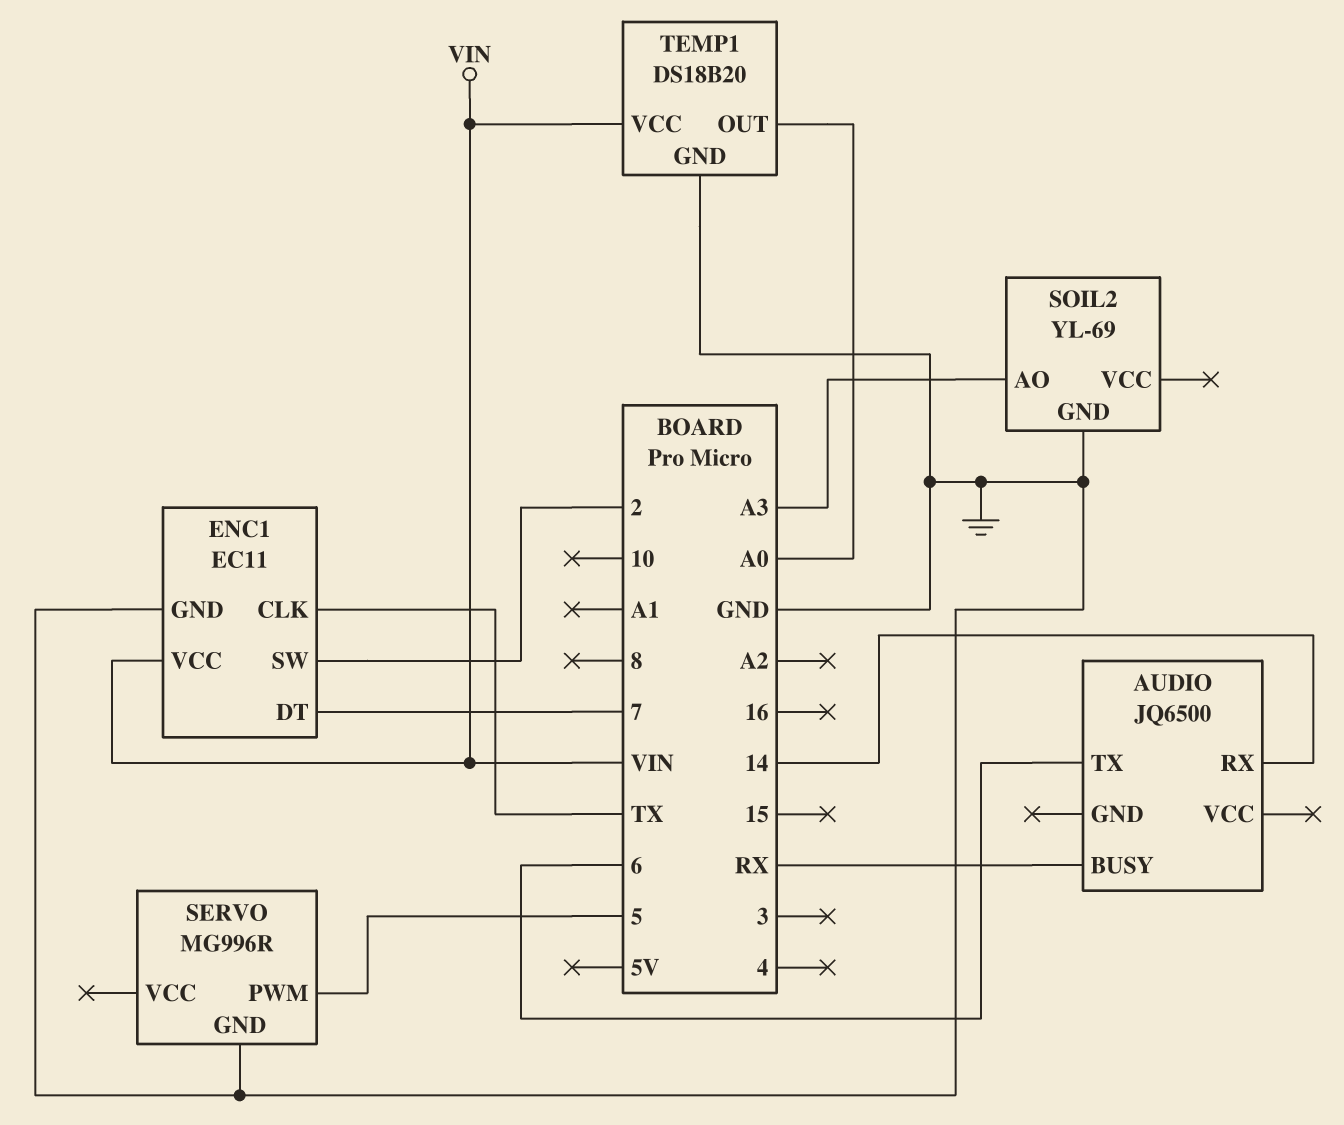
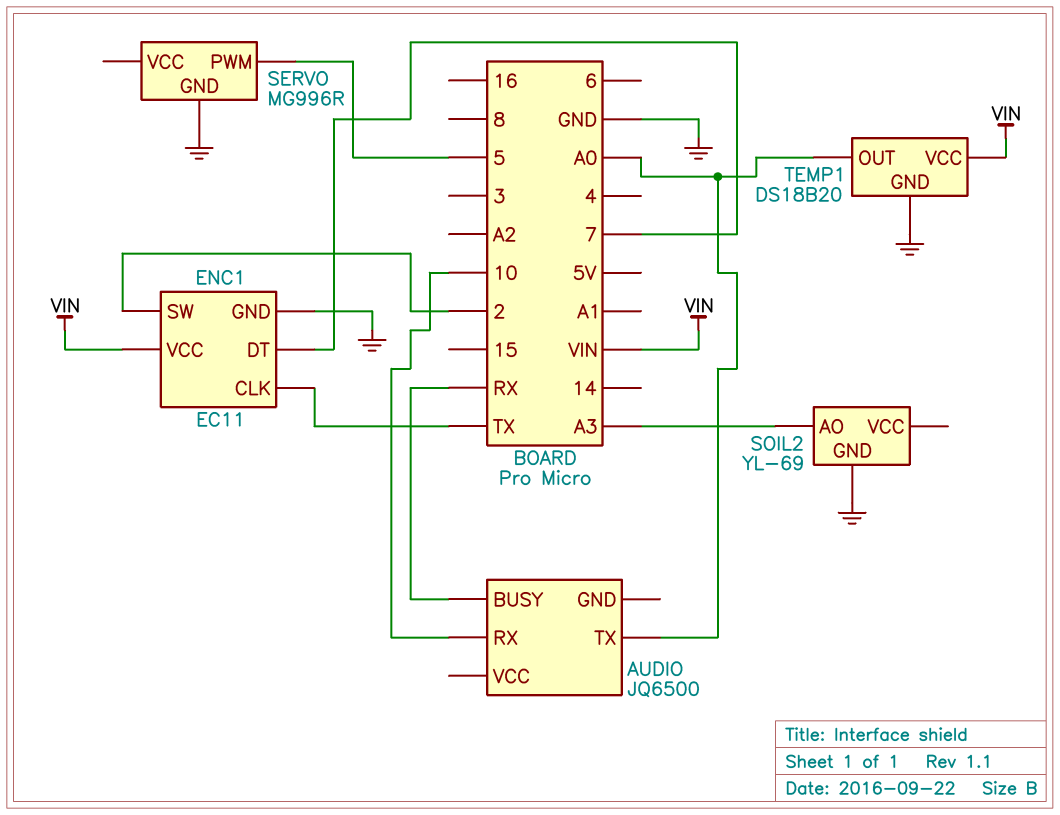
AUDIO pin RX: 14 -> 10
AUDIO pin TX: 6 -> A0

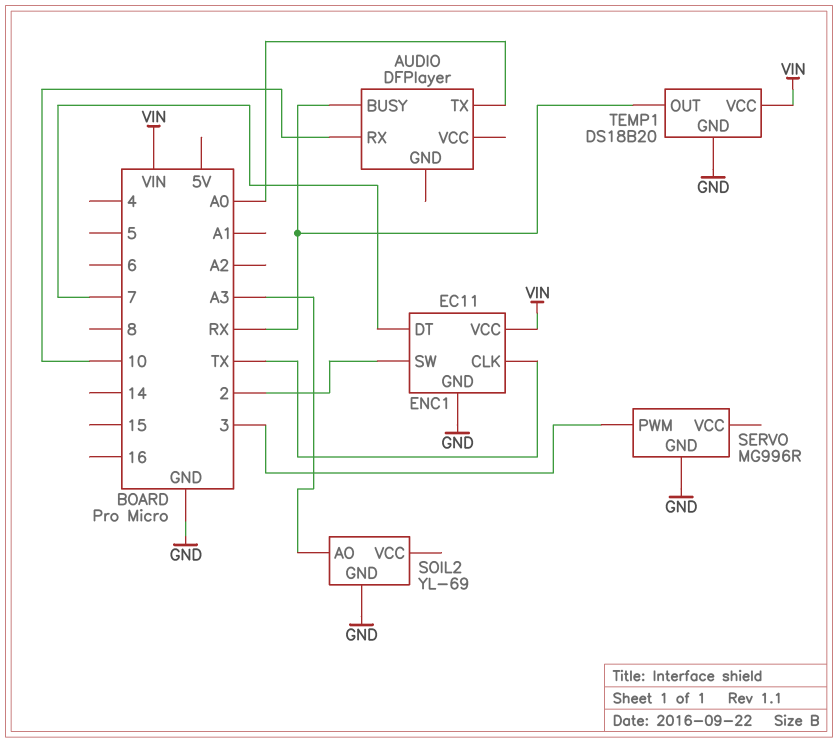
AUDIO: JQ6500 -> DFPlayer
SERVO pin PWM: 5 -> 3
TEMP1 pin OUT: A0 -> RX

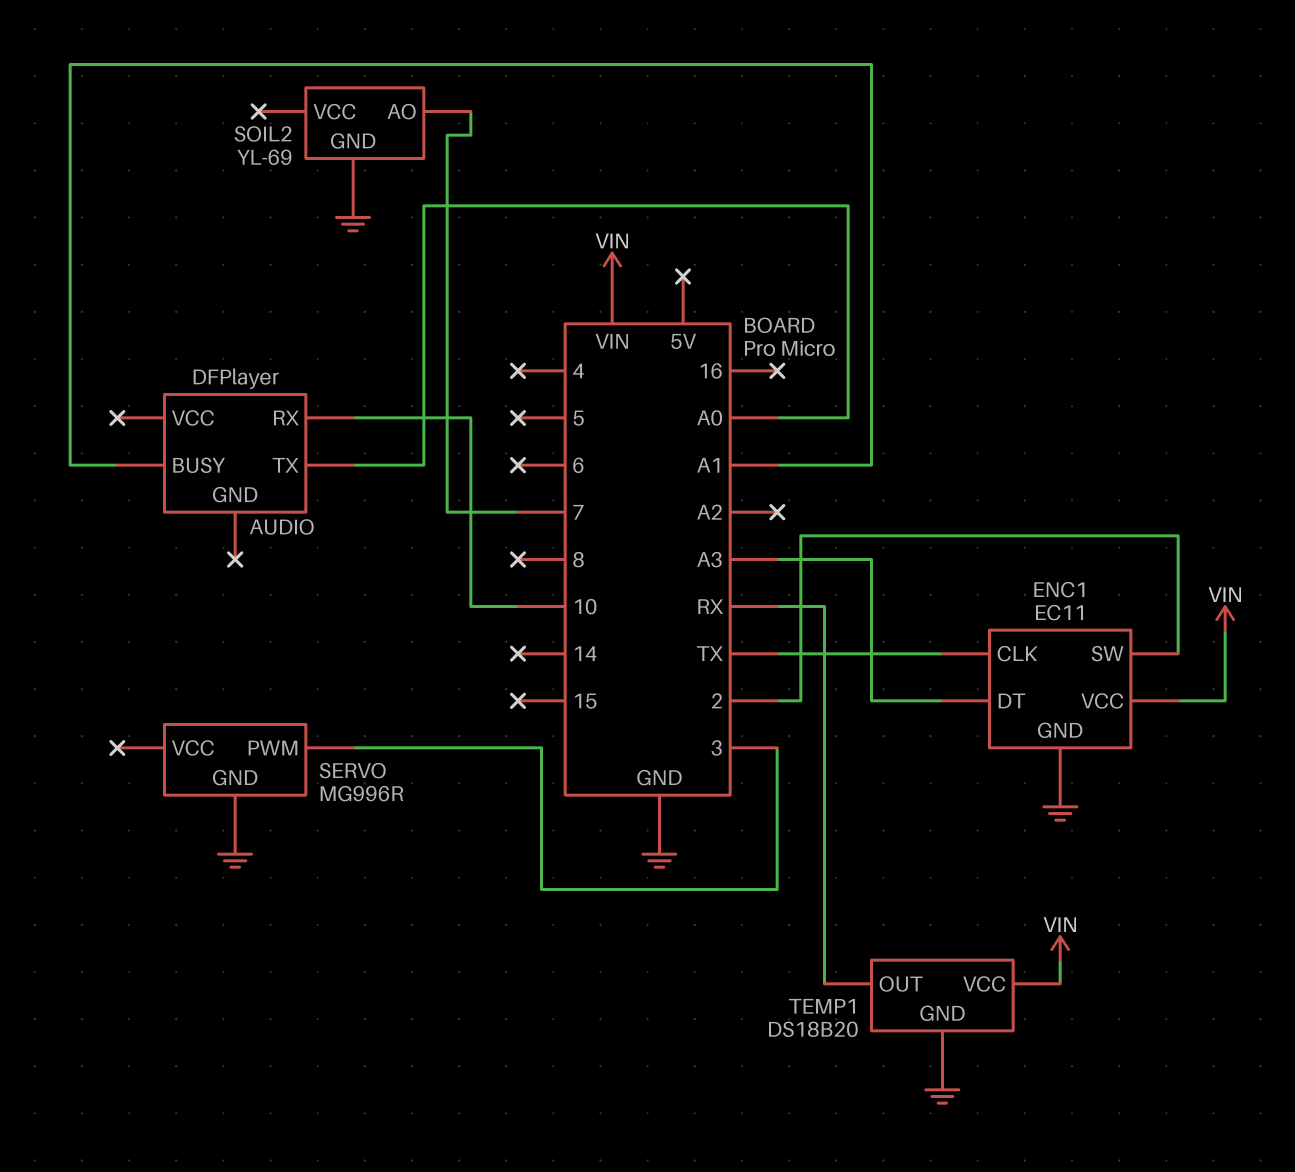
AUDIO pin BUSY: RX -> A1
ENC1 pin DT: 7 -> A3
SOIL2 pin AO: A3 -> 7

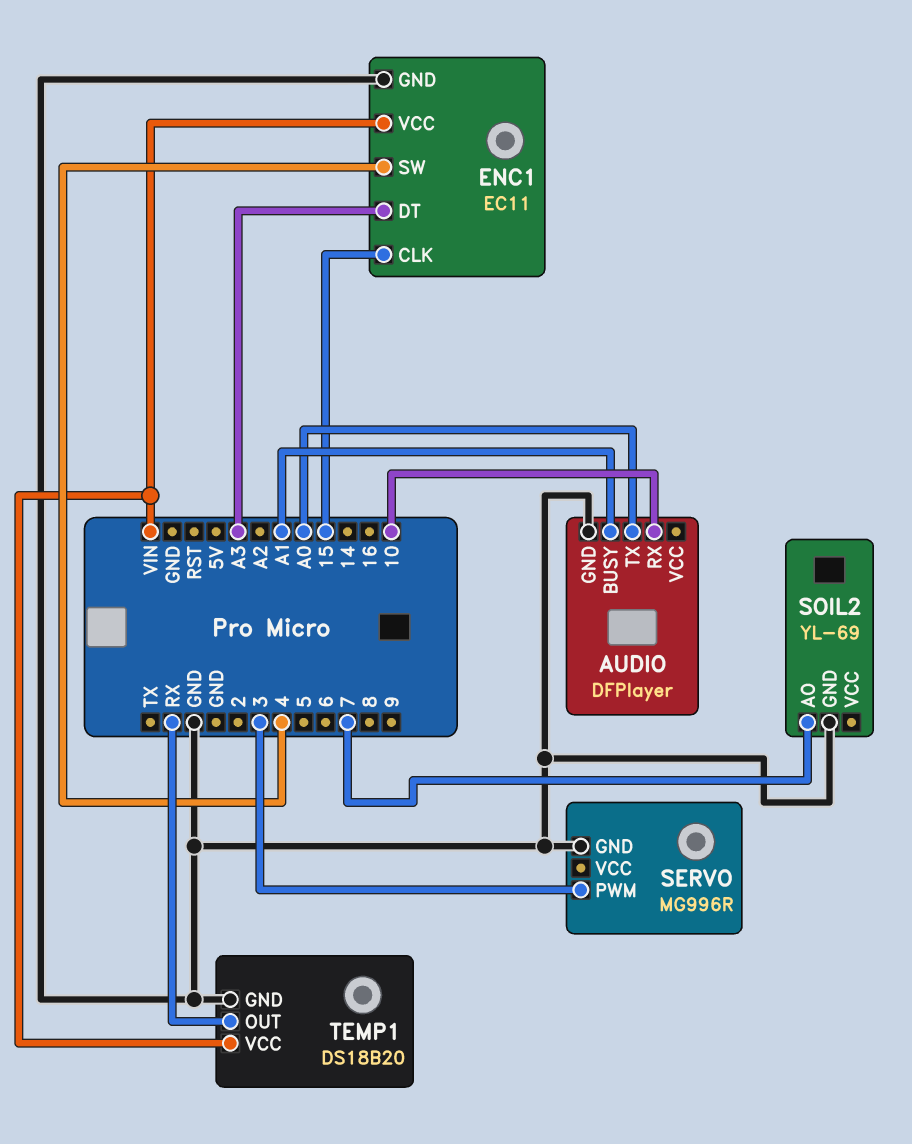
AUDIO pin GND: none -> GND
ENC1 pin CLK: TX -> 15
ENC1 pin SW: 2 -> 4

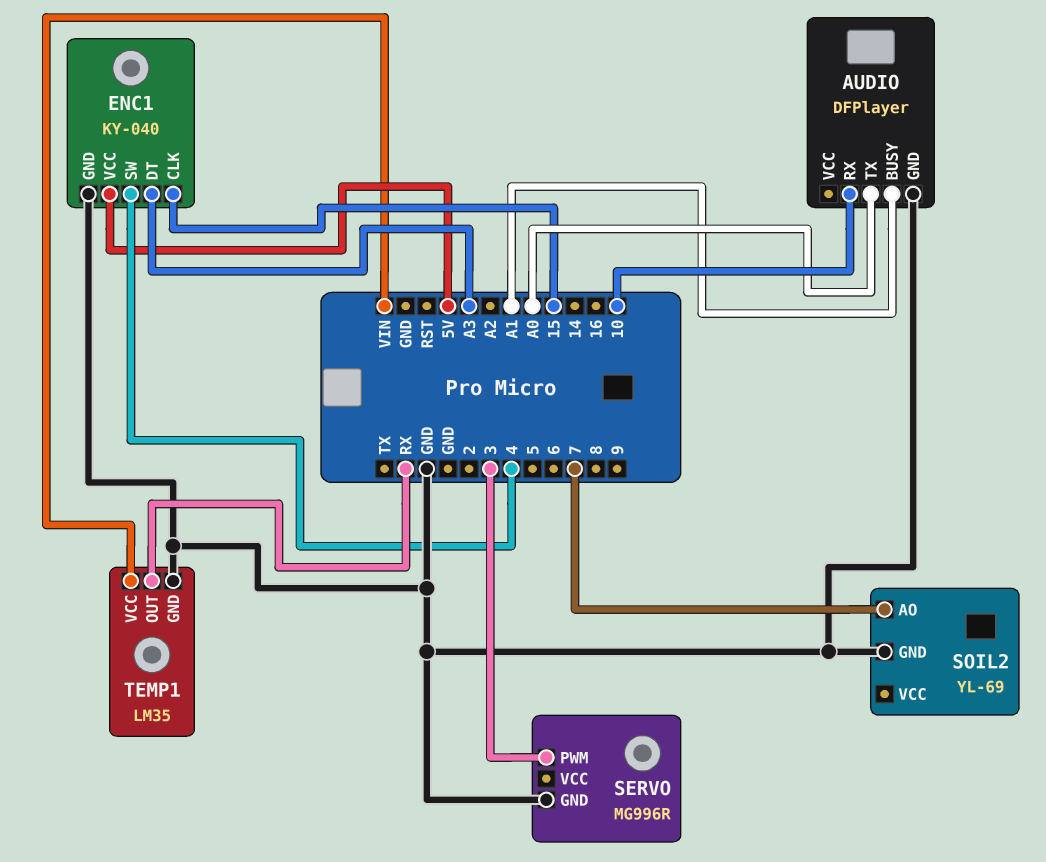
ENC1: EC11 -> KY-040
ENC1 pin VCC: VIN -> 5V
TEMP1: DS18B20 -> LM35

